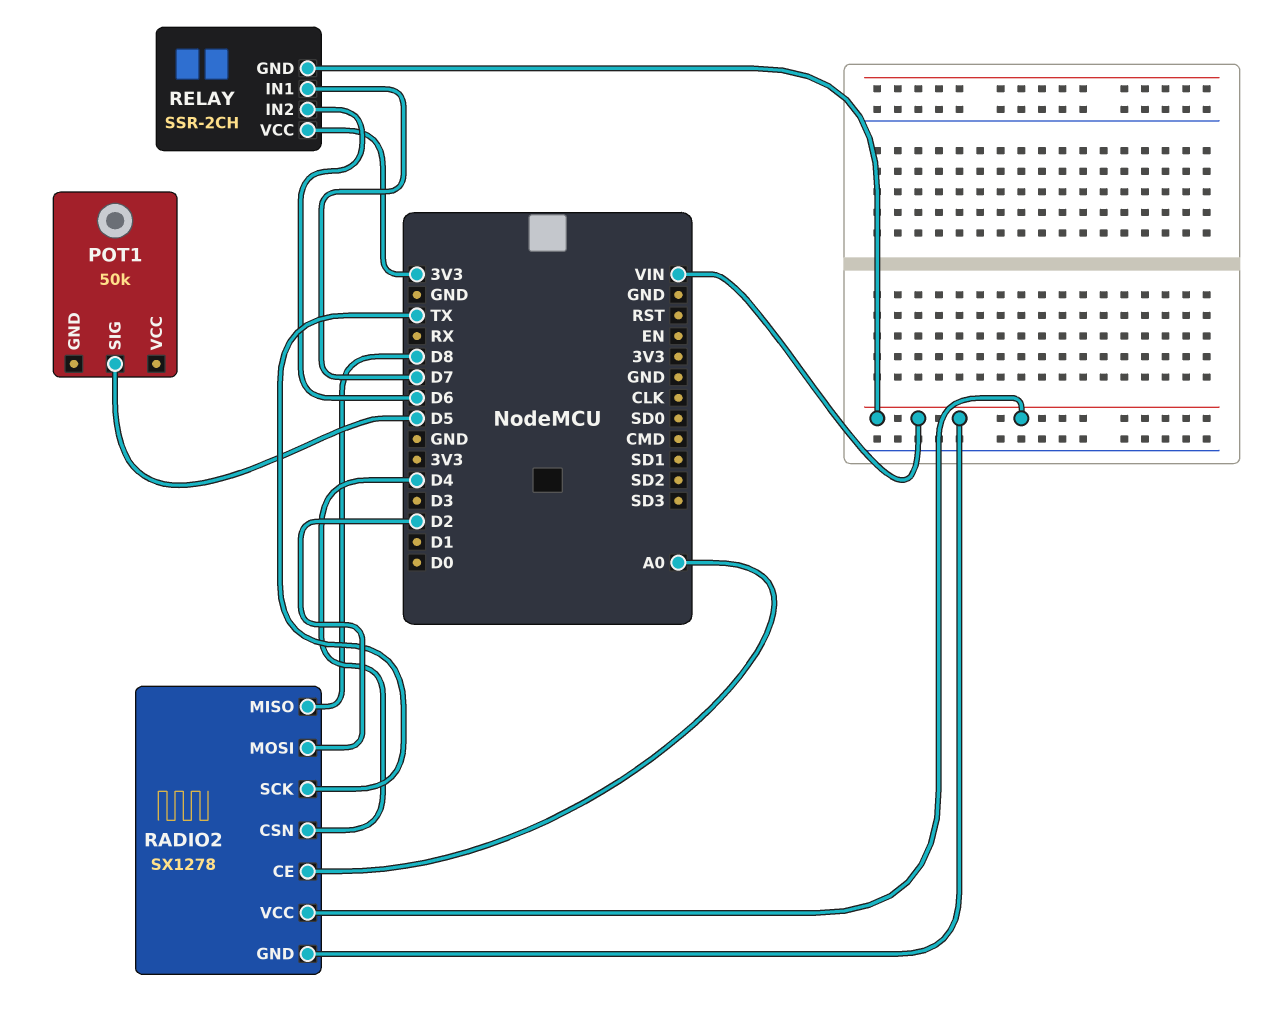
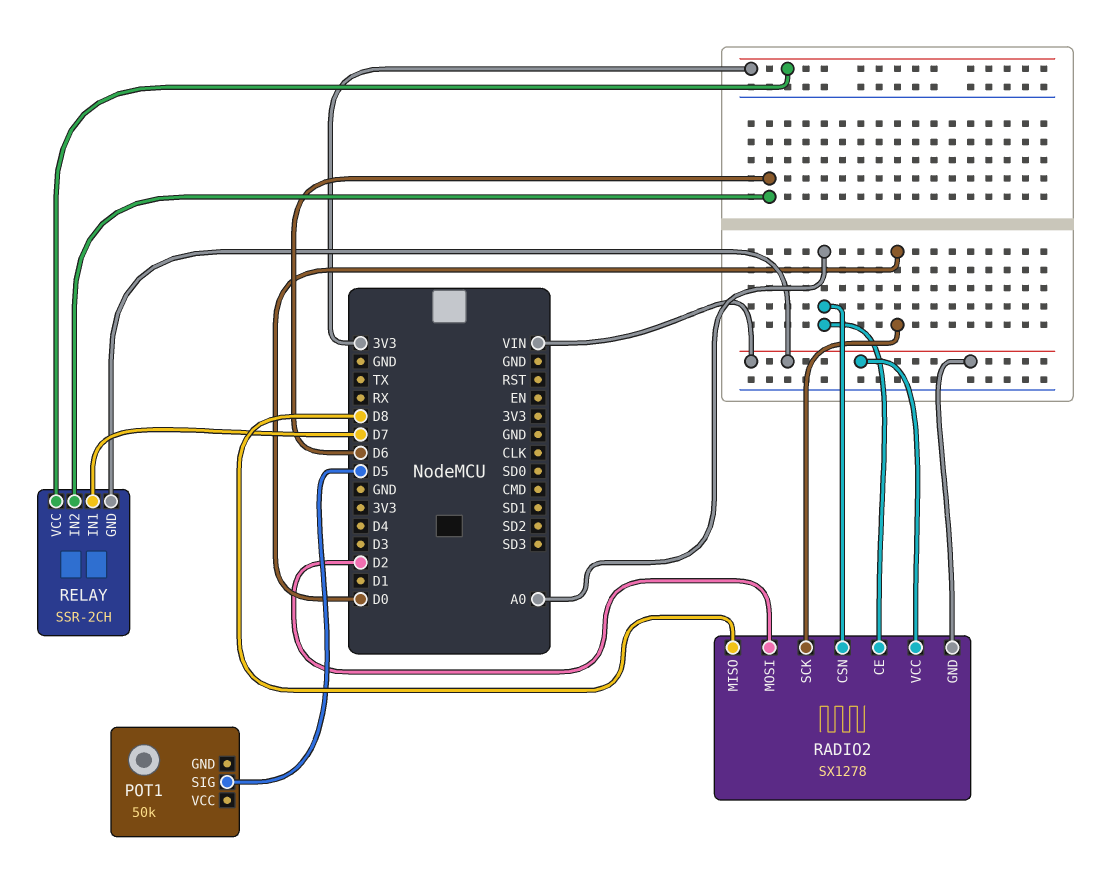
RADIO2 pin CSN: D4 -> A0
RADIO2 pin SCK: TX -> D0

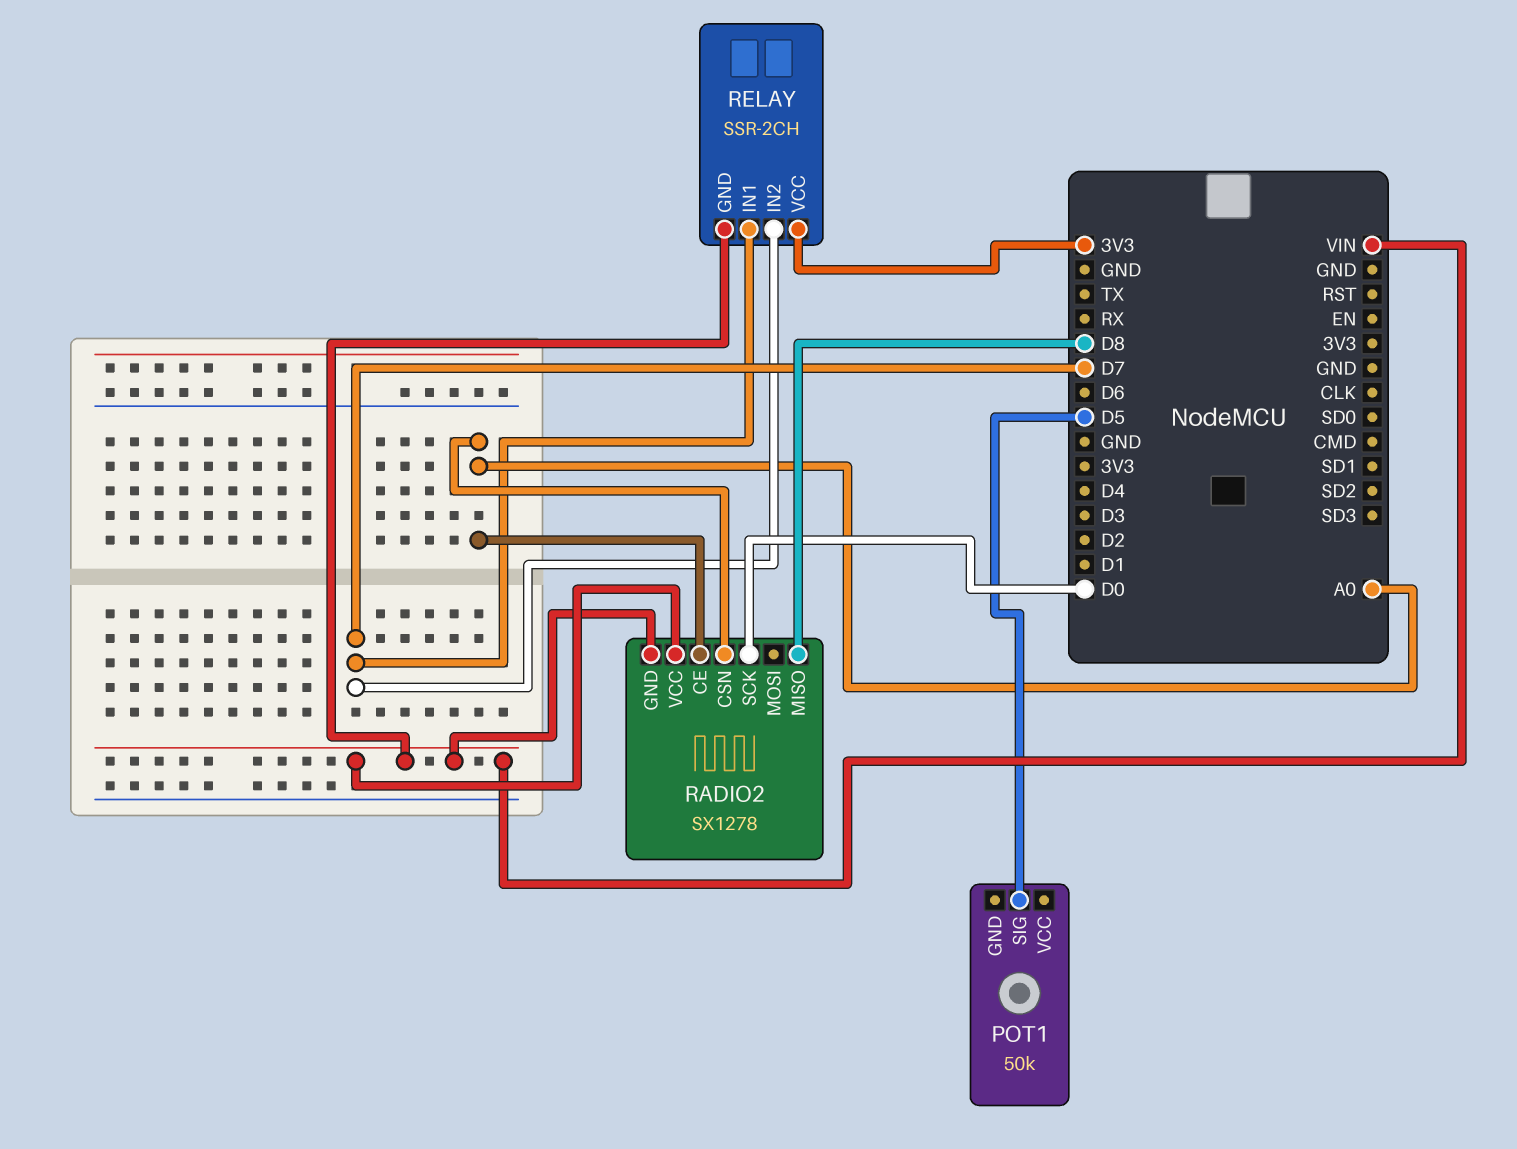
RADIO2 pin MOSI: D2 -> none
RELAY pin IN2: D6 -> D7

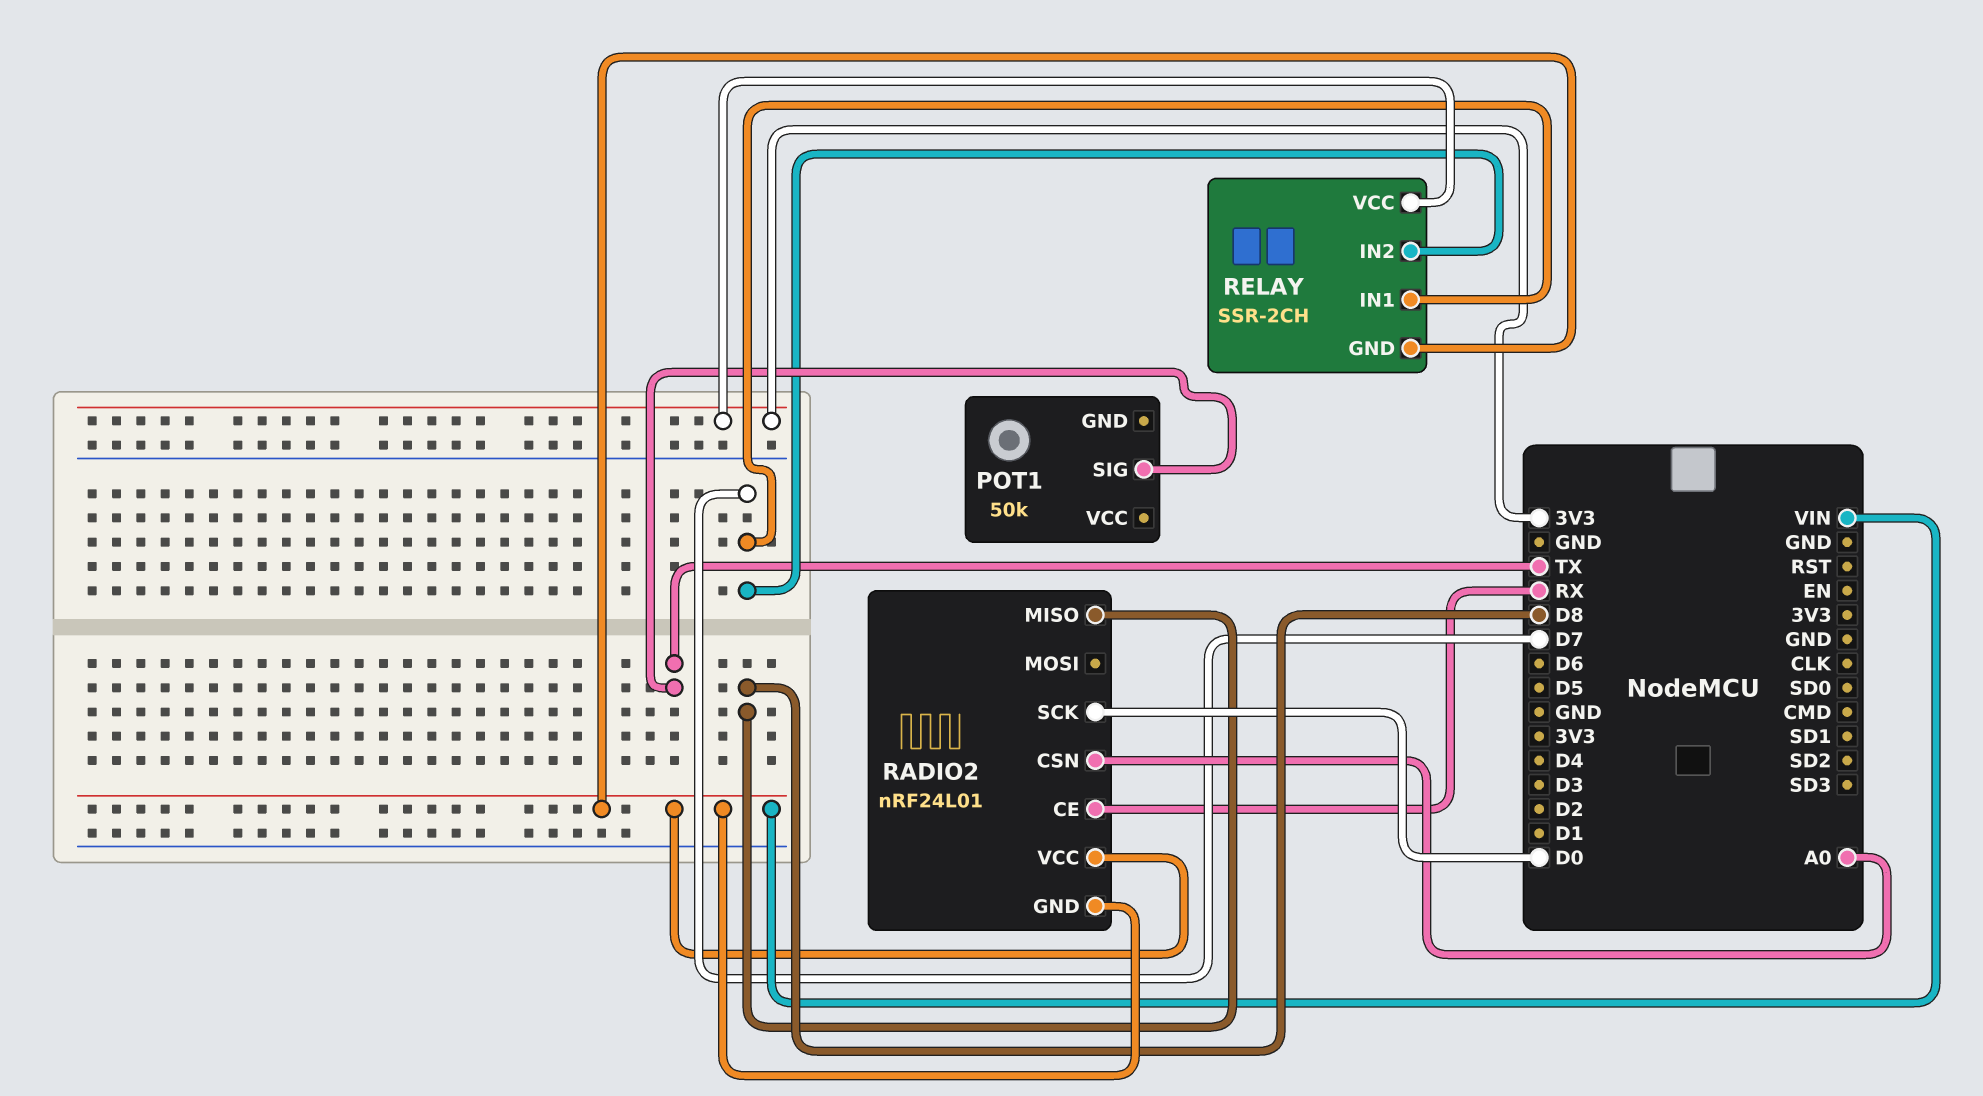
POT1 pin SIG: D5 -> TX
RADIO2: SX1278 -> nRF24L01
RADIO2 pin CE: A0 -> RX

